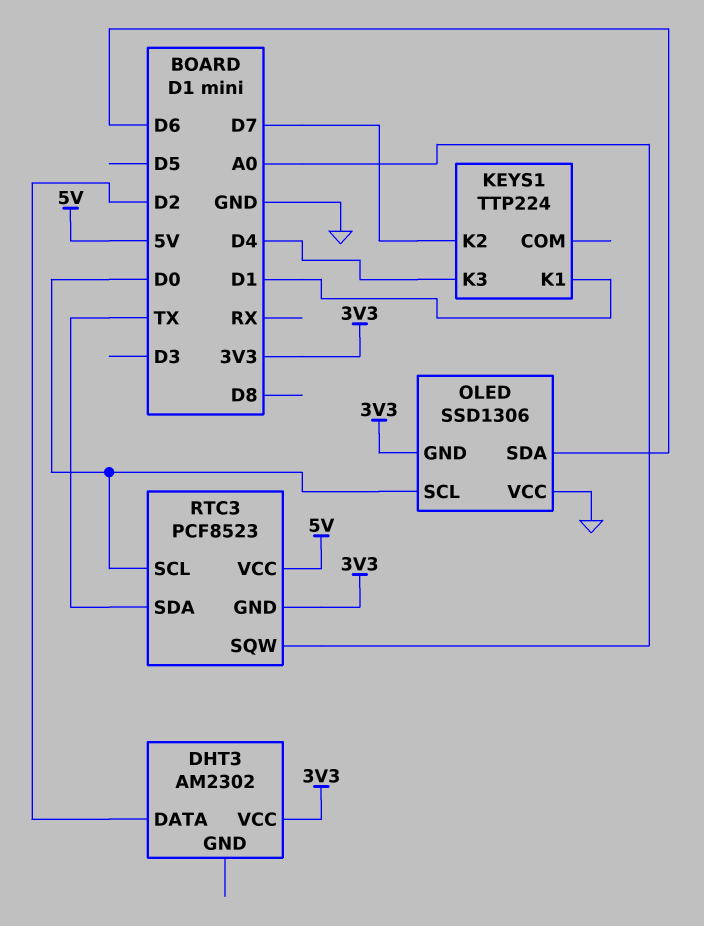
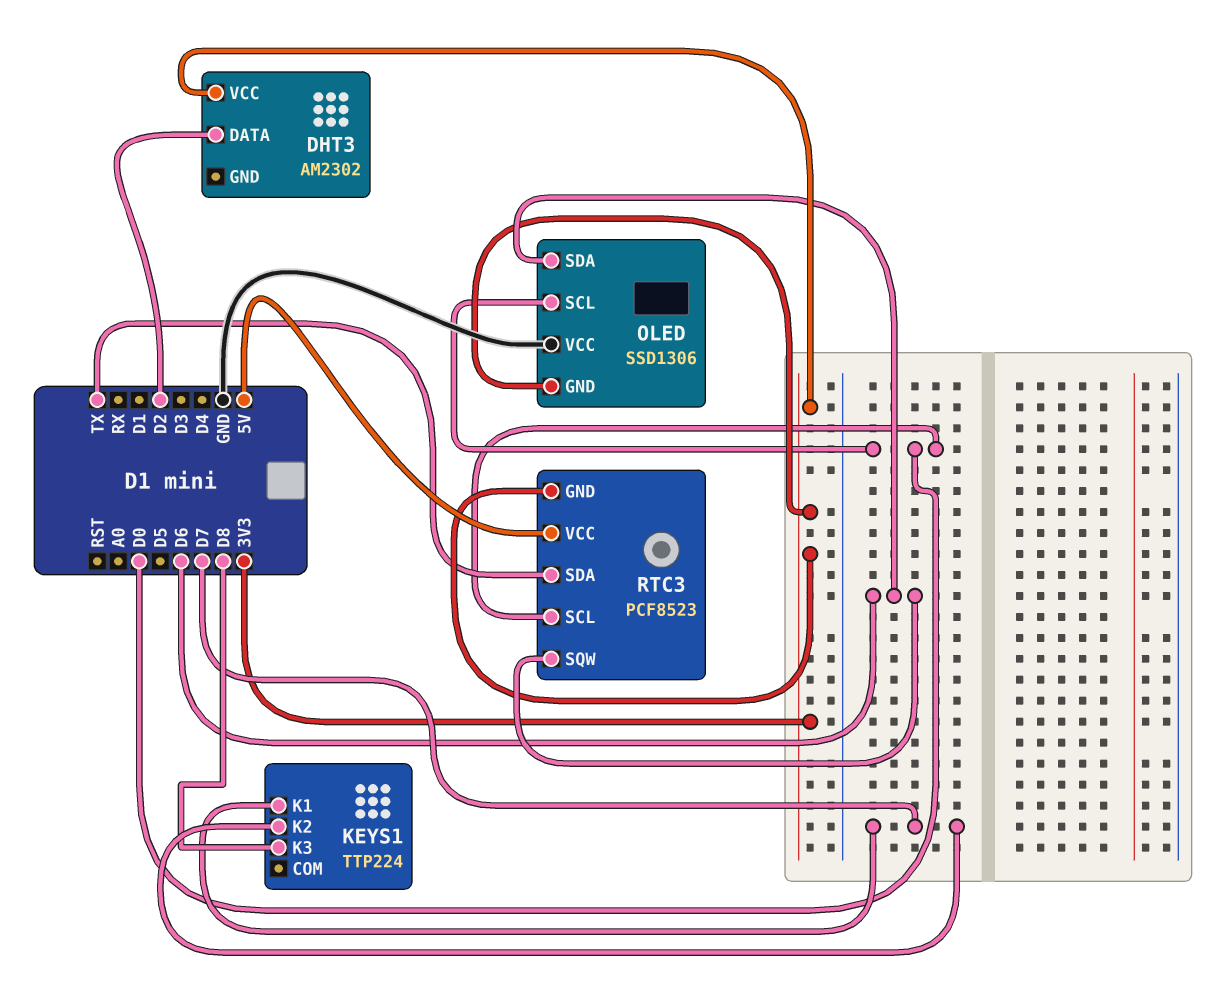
KEYS1 pin K1: D1 -> D7
KEYS1 pin K3: D4 -> D8
RTC3 pin SQW: A0 -> D6

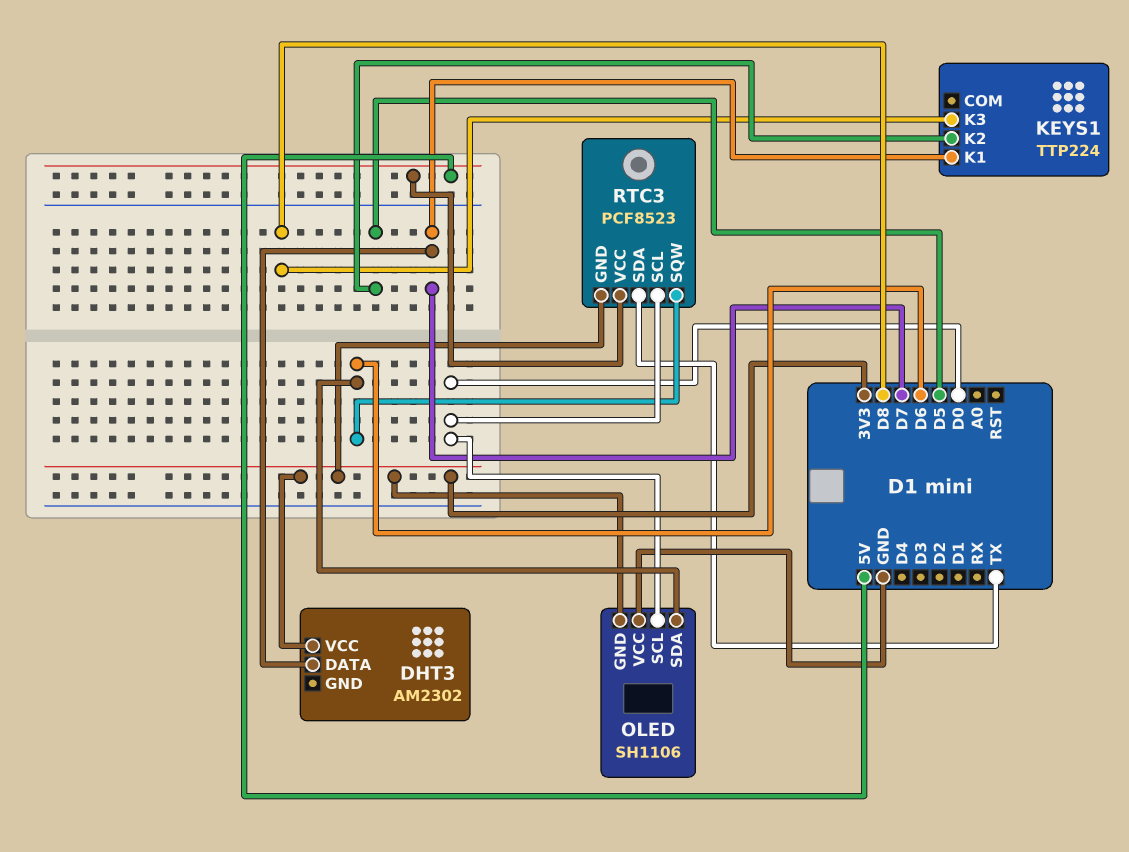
DHT3 pin DATA: D2 -> D7
KEYS1 pin K2: D7 -> D5
OLED: SSD1306 -> SH1106

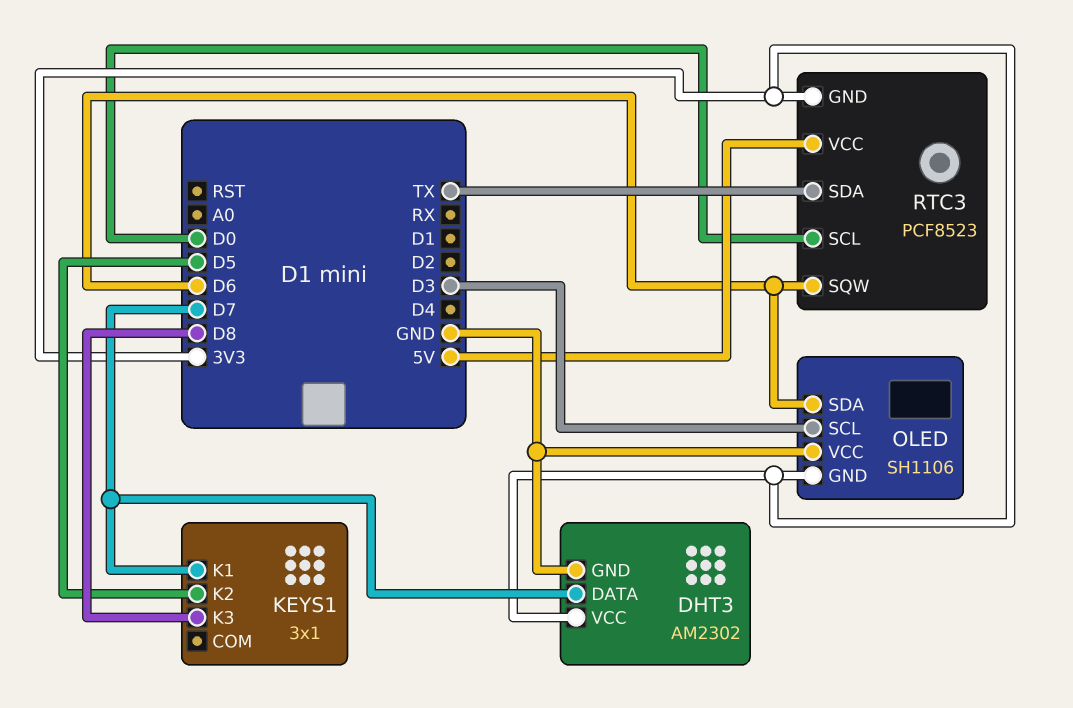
DHT3 pin GND: none -> GND
KEYS1: TTP224 -> 3x1
OLED pin SCL: D0 -> D3

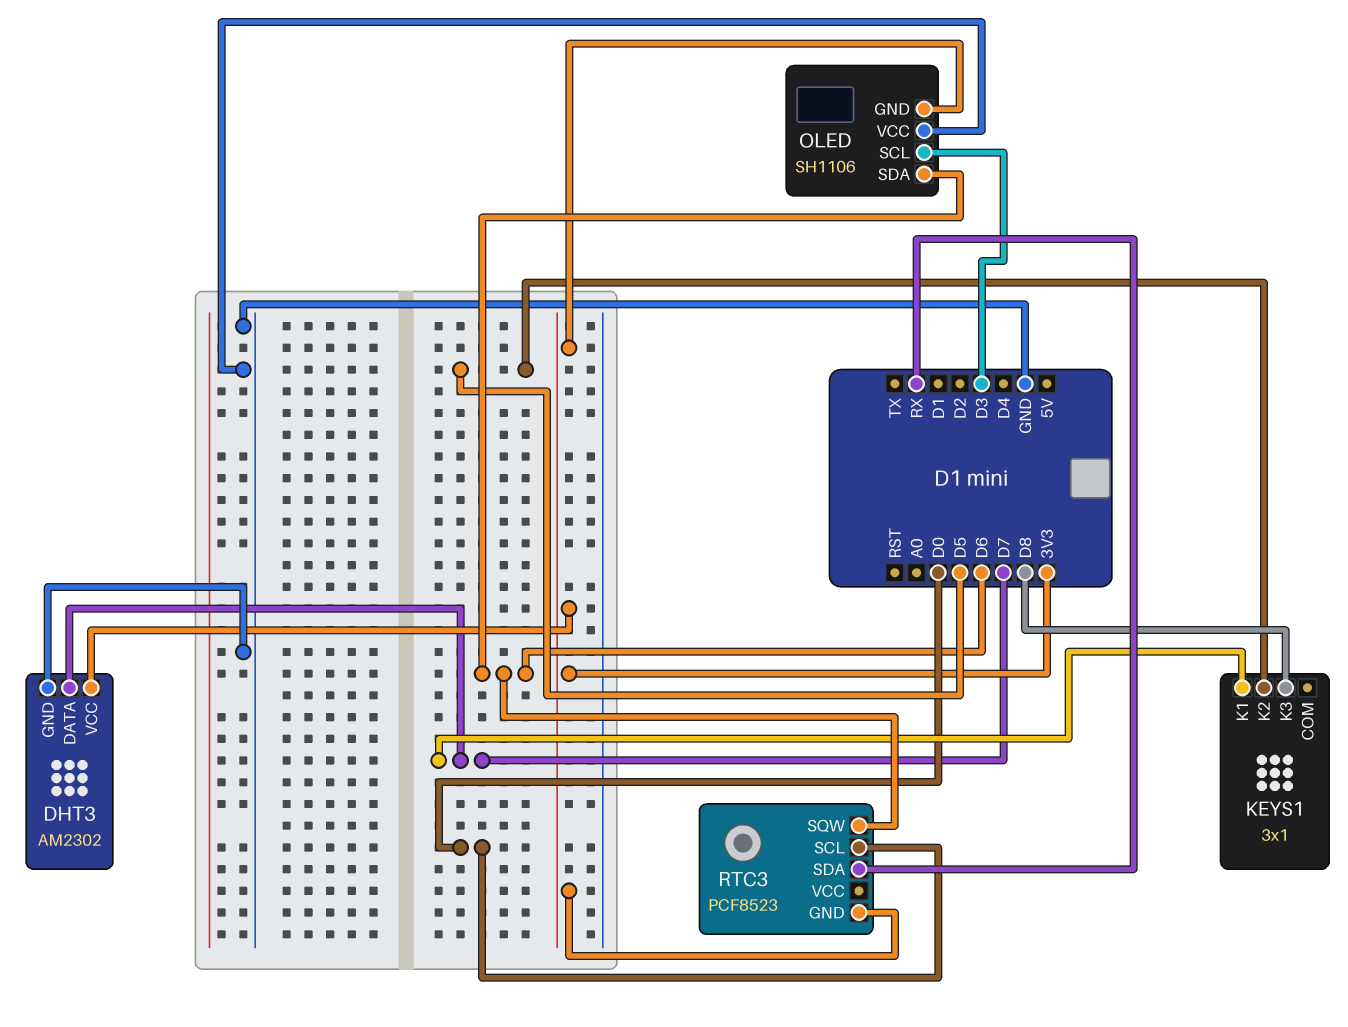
RTC3 pin SDA: TX -> RX
RTC3 pin VCC: 5V -> none

